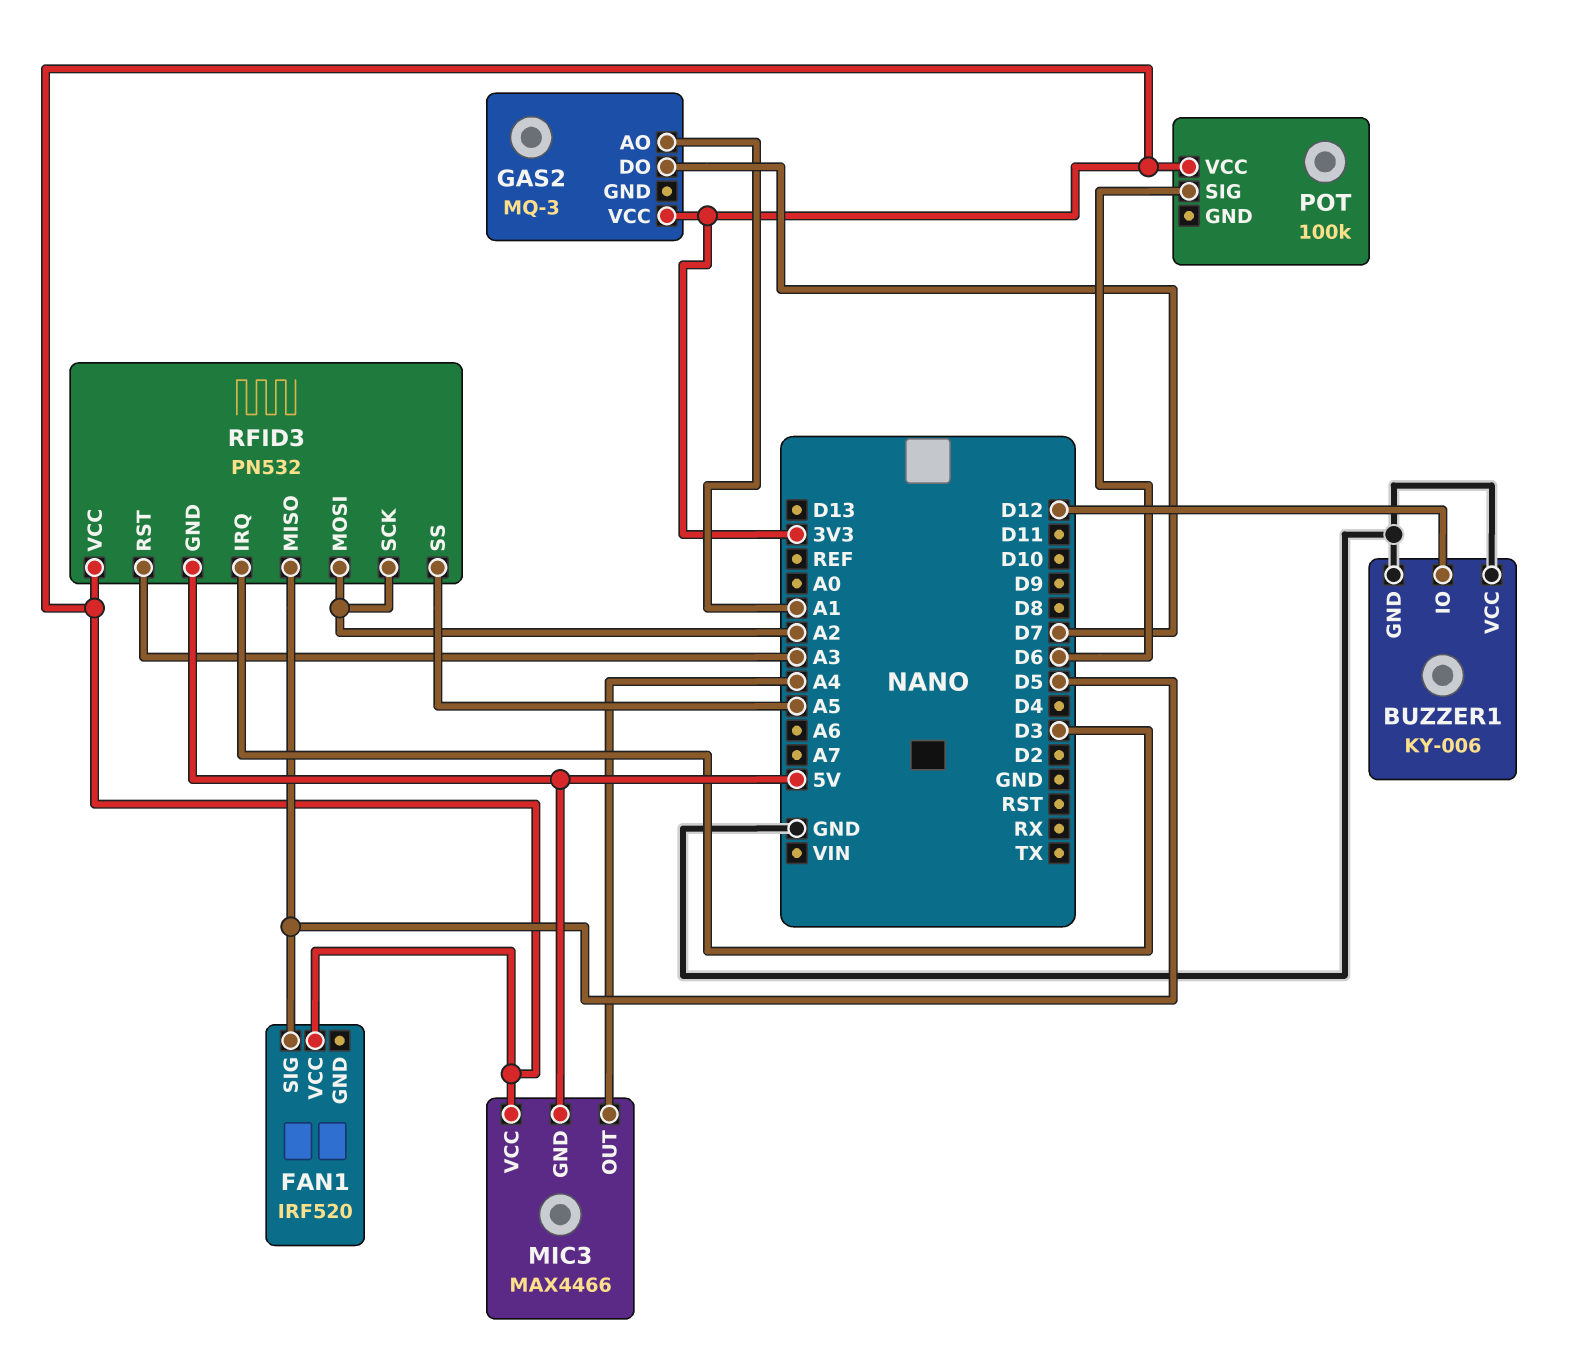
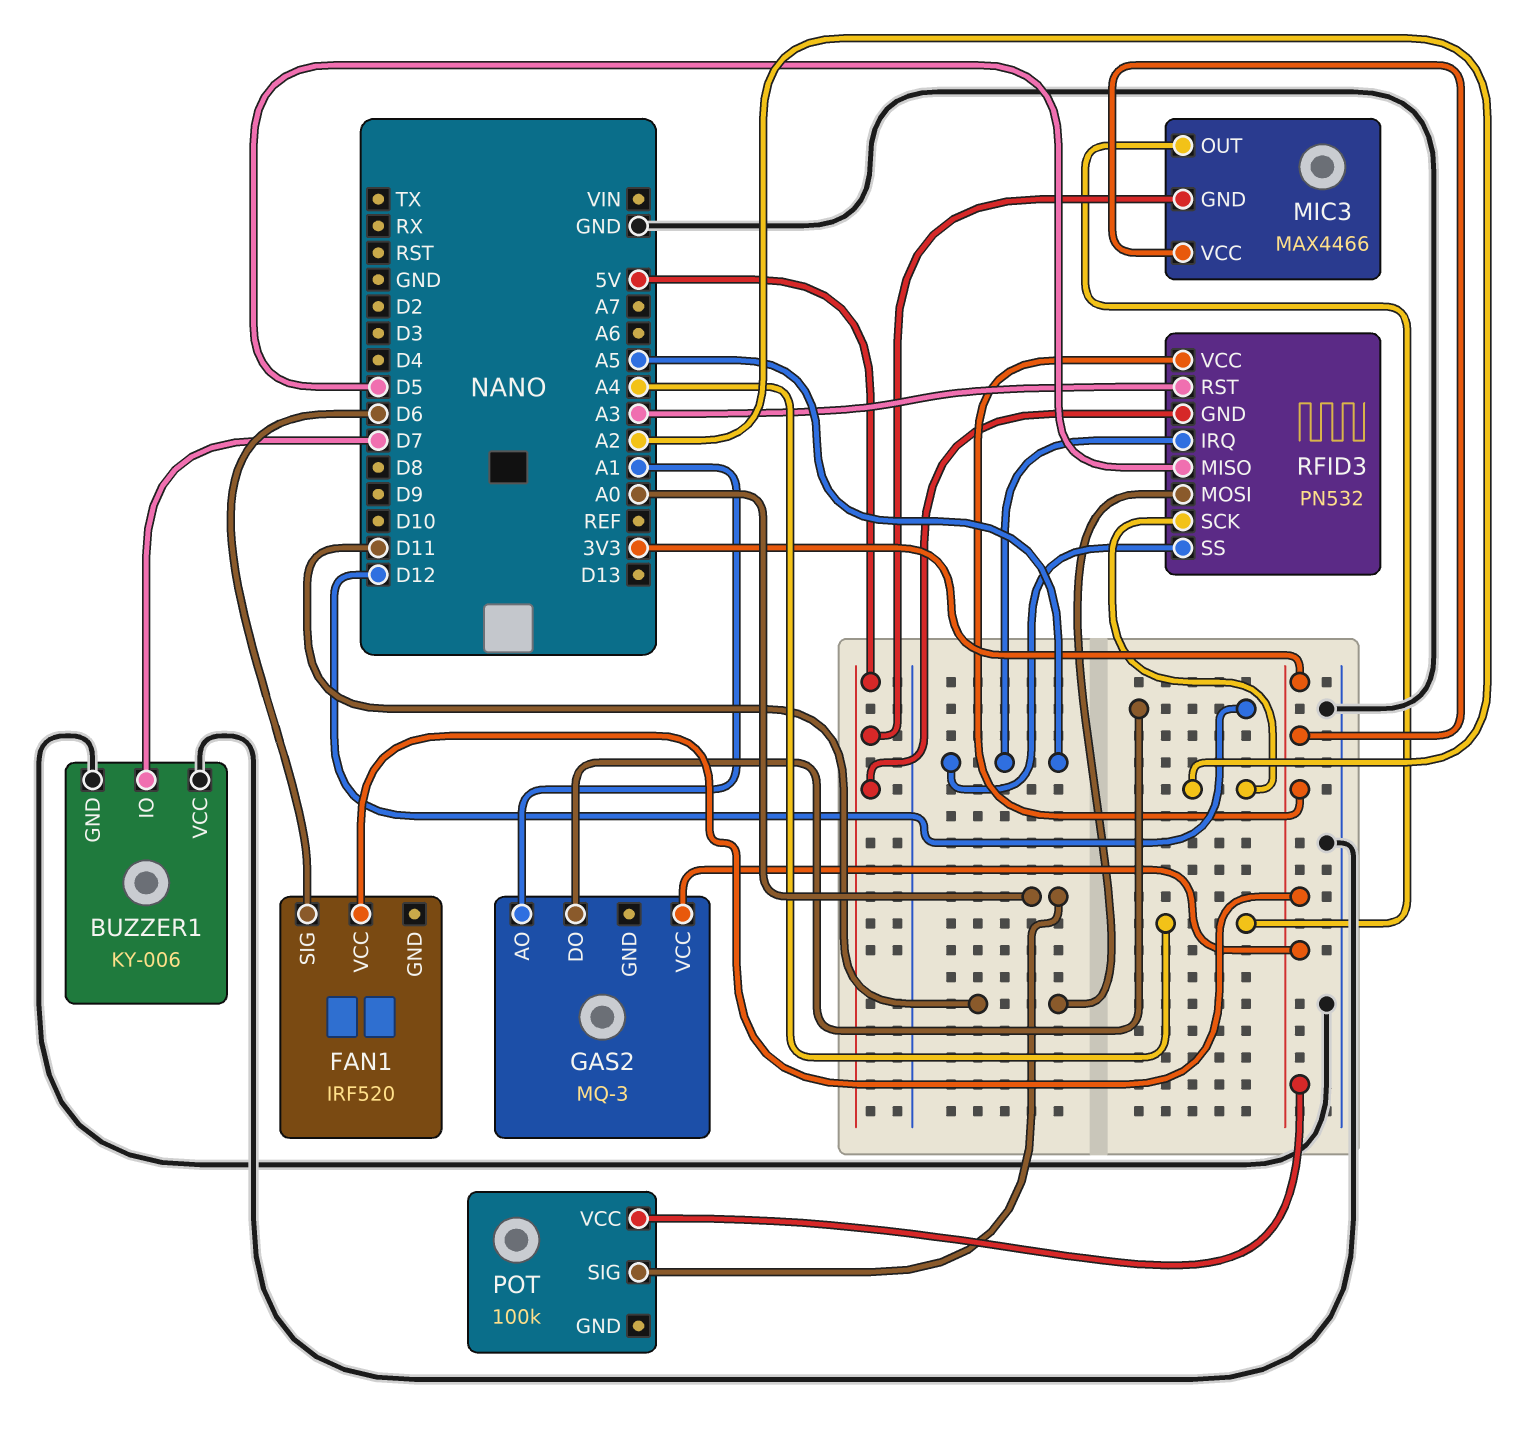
BUZZER1 pin IO: D12 -> D7
FAN1 pin SIG: D5 -> D6
GAS2 pin DO: D7 -> D12
POT pin SIG: D6 -> A0
RFID3 pin IRQ: D3 -> A5
RFID3 pin MOSI: A2 -> D11

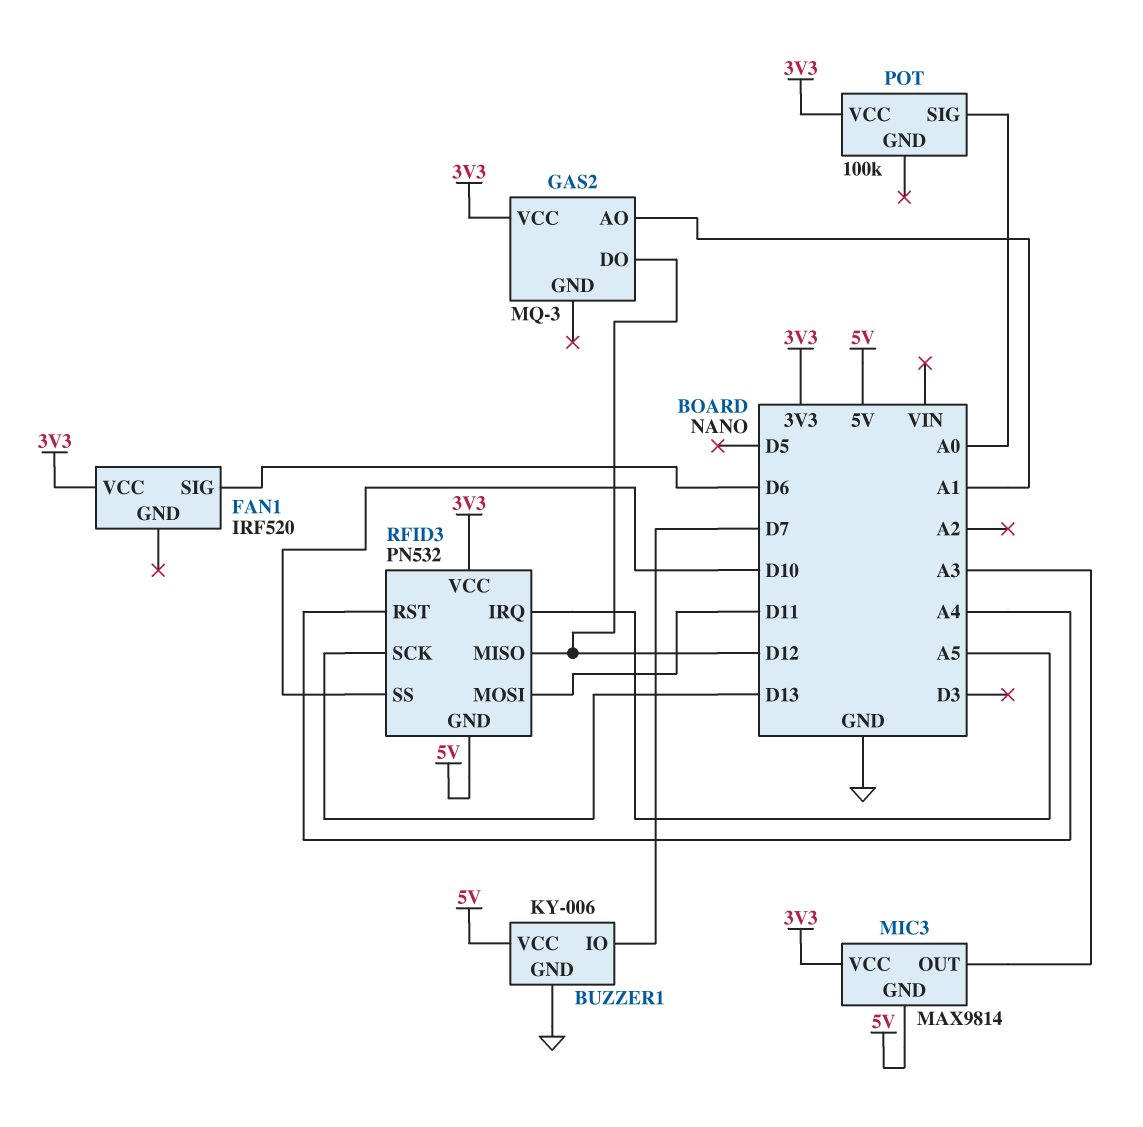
BUZZER1 pin VCC: GND -> 5V
MIC3: MAX4466 -> MAX9814
MIC3 pin OUT: A4 -> A3
RFID3 pin MISO: D5 -> D12
RFID3 pin RST: A3 -> A4
RFID3 pin SCK: A2 -> D13
RFID3 pin SS: A5 -> D10

